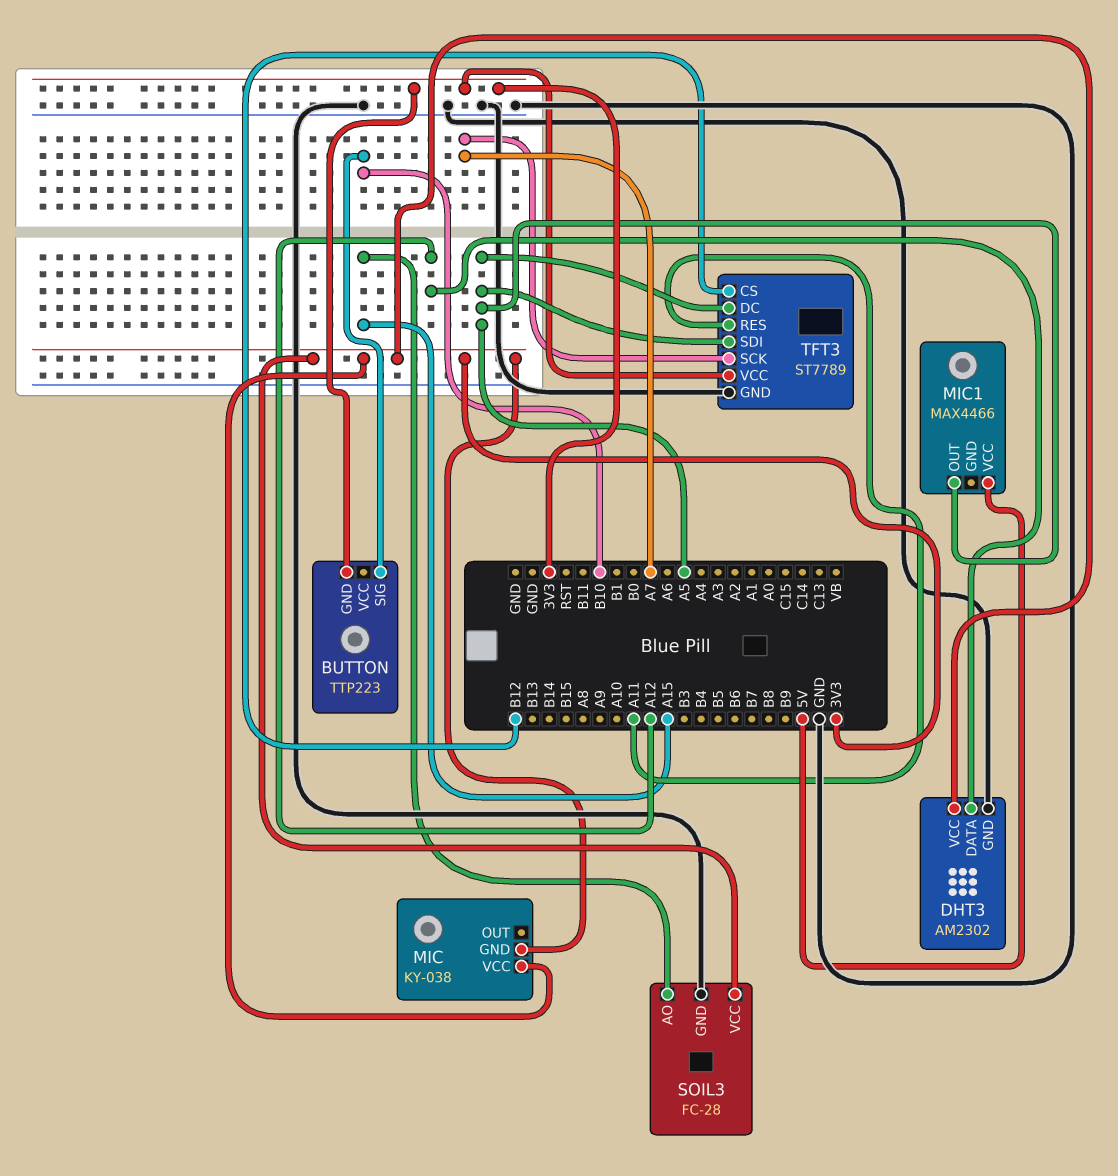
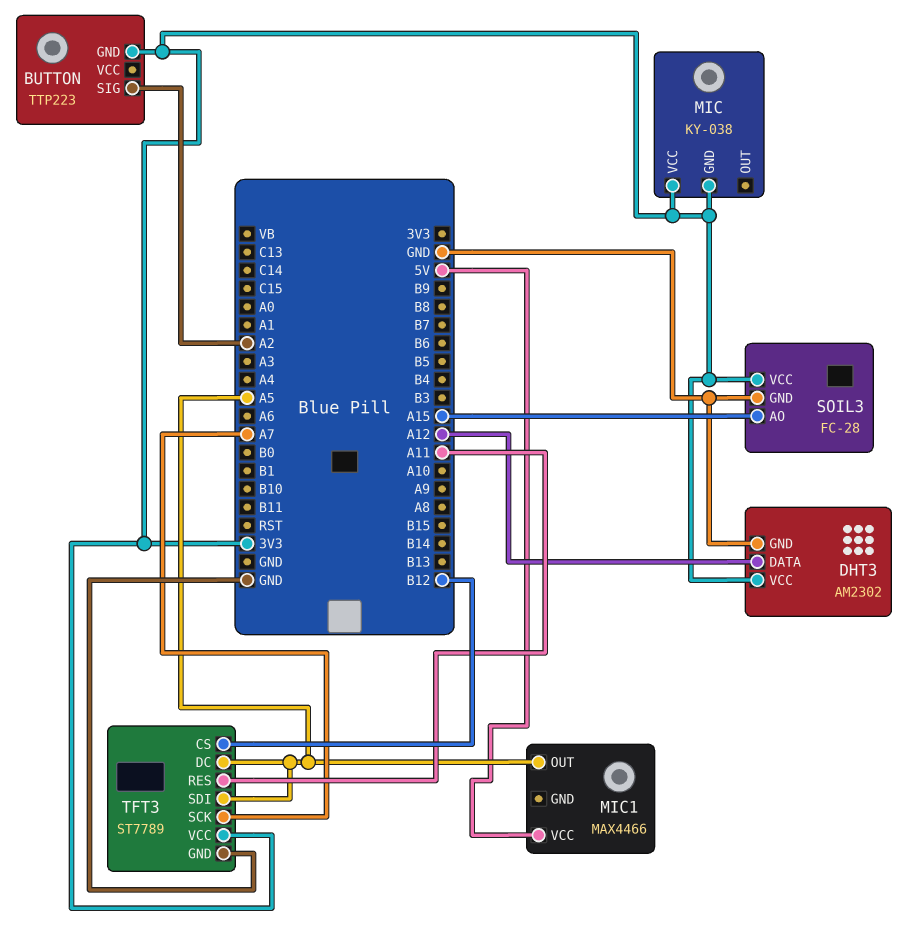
BUTTON pin SIG: B10 -> A2

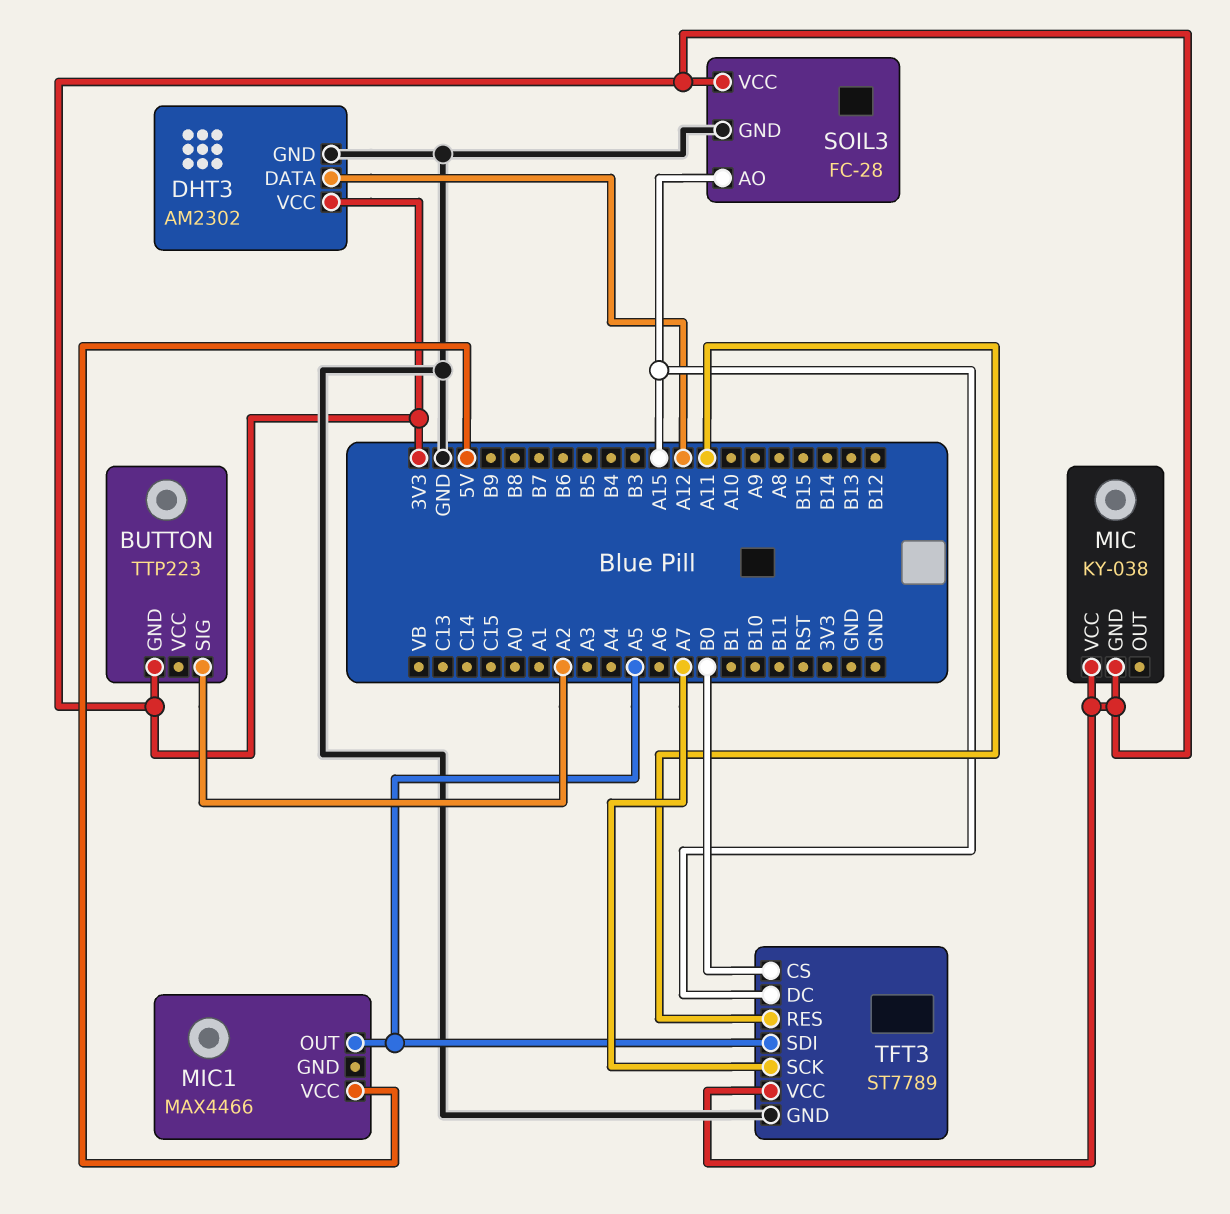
TFT3 pin CS: B12 -> B0
TFT3 pin DC: A5 -> A15

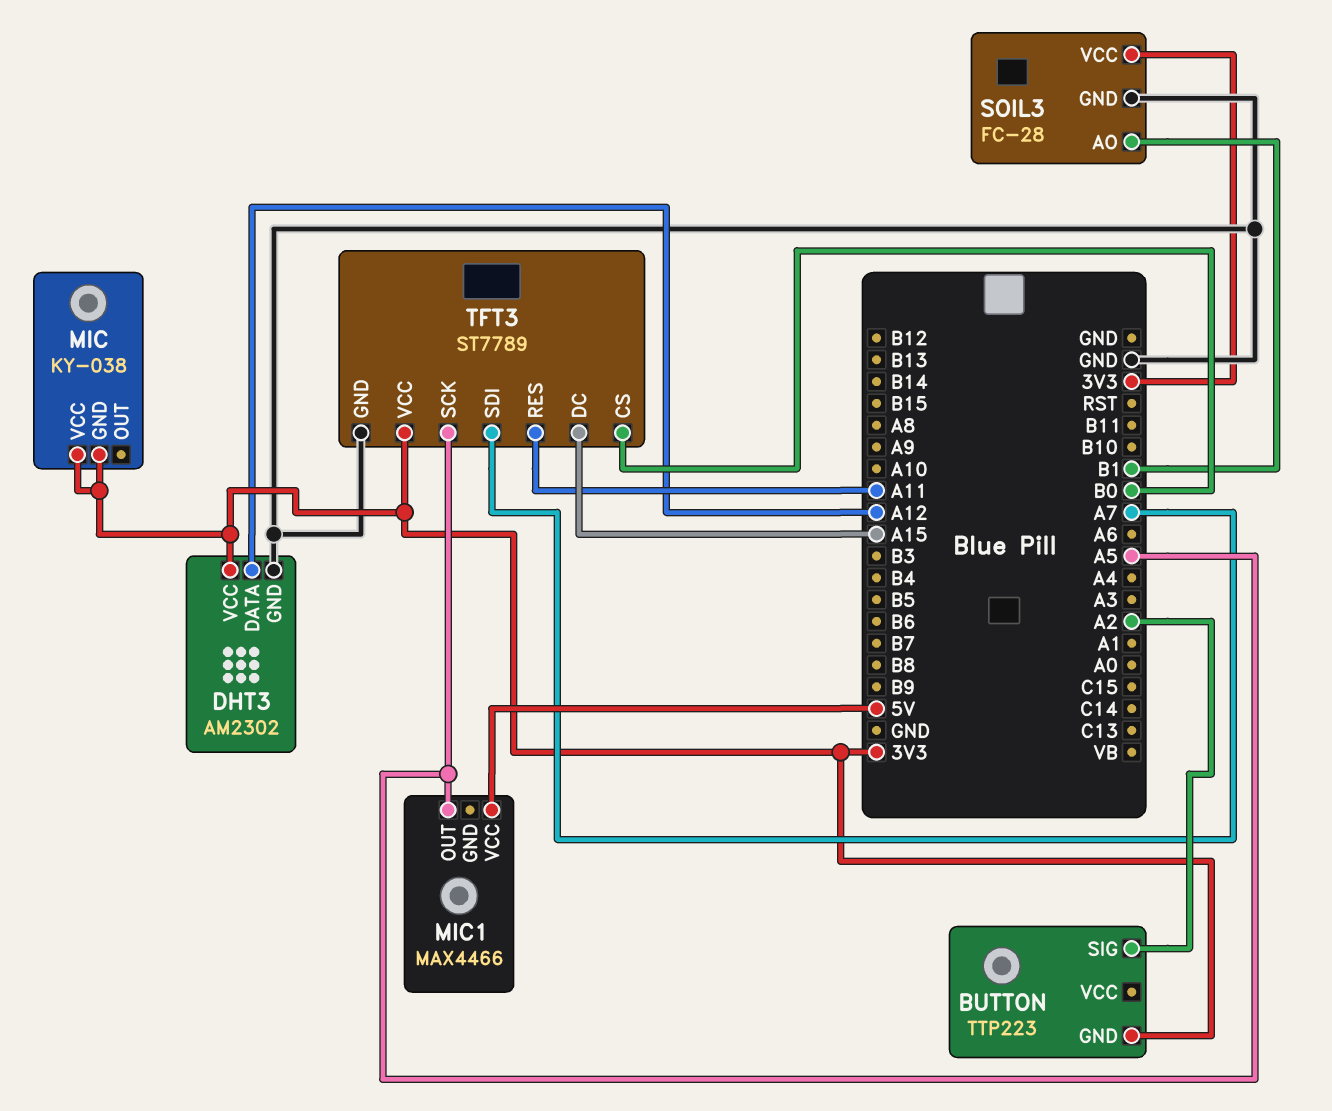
SOIL3 pin AO: A15 -> B1
TFT3 pin SCK: A7 -> A5
TFT3 pin SDI: A5 -> A7

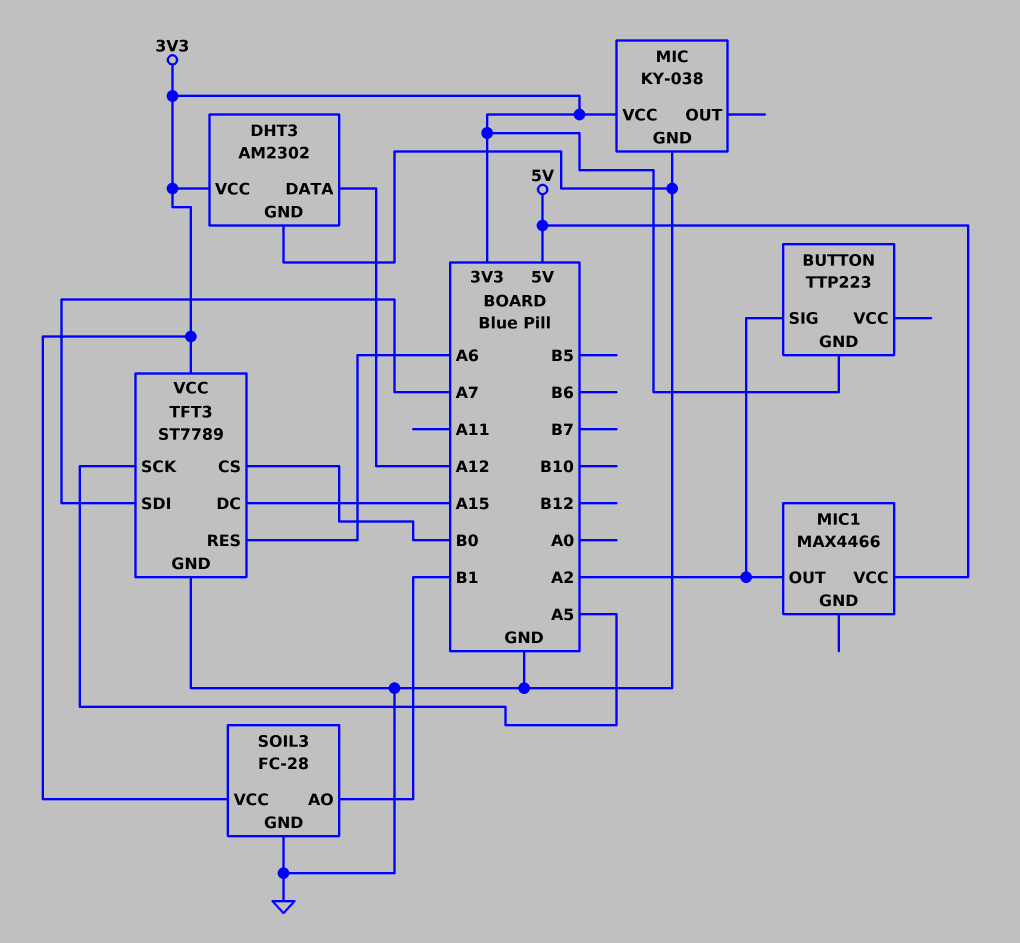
MIC pin GND: 3V3 -> GND
MIC1 pin OUT: A5 -> A2
TFT3 pin RES: A11 -> A6

